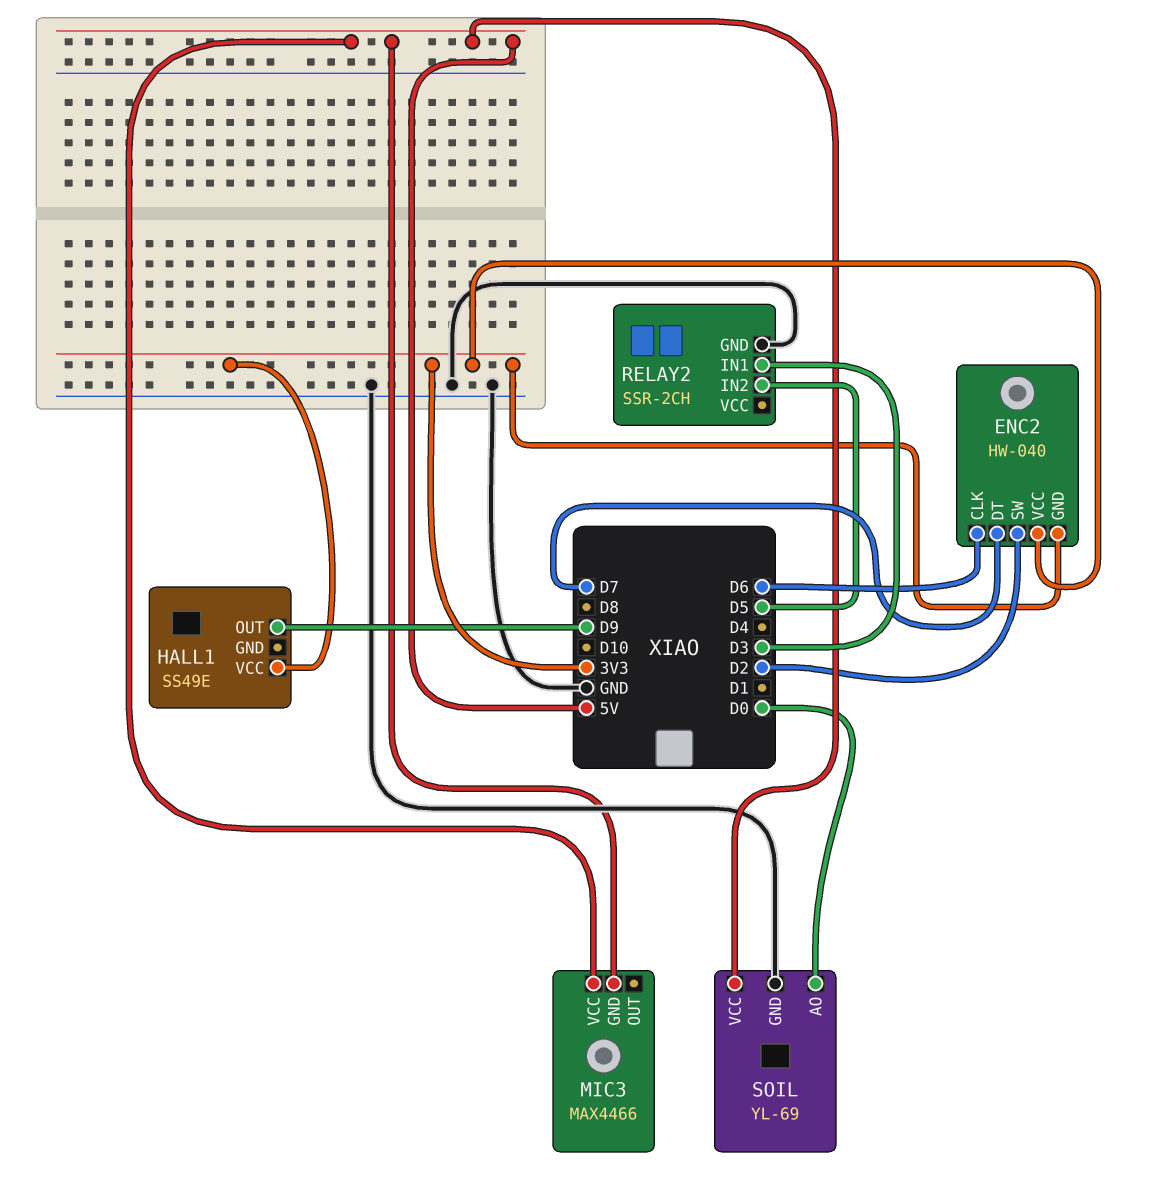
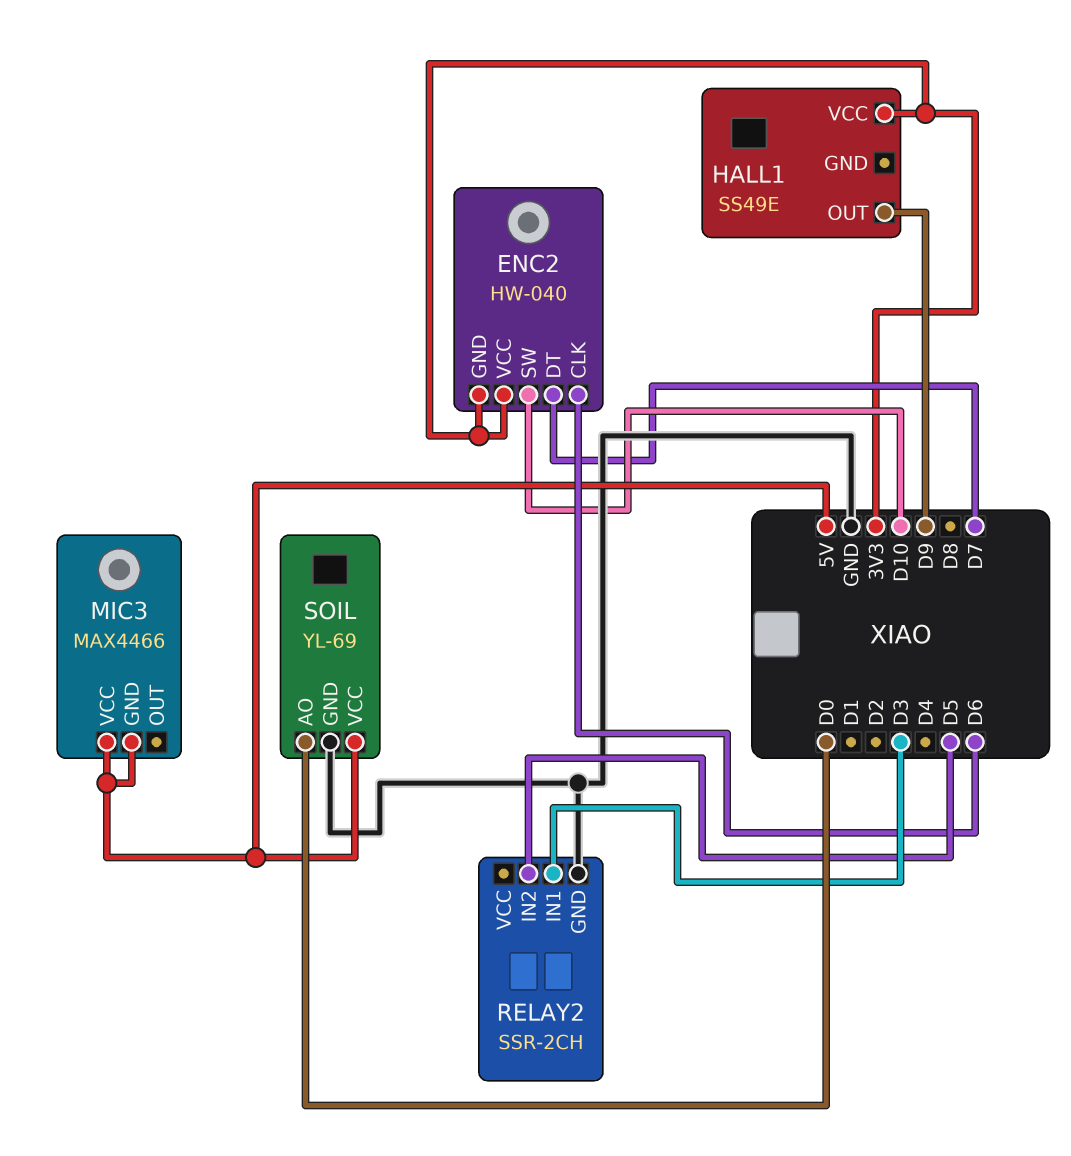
ENC2 pin SW: D2 -> D10

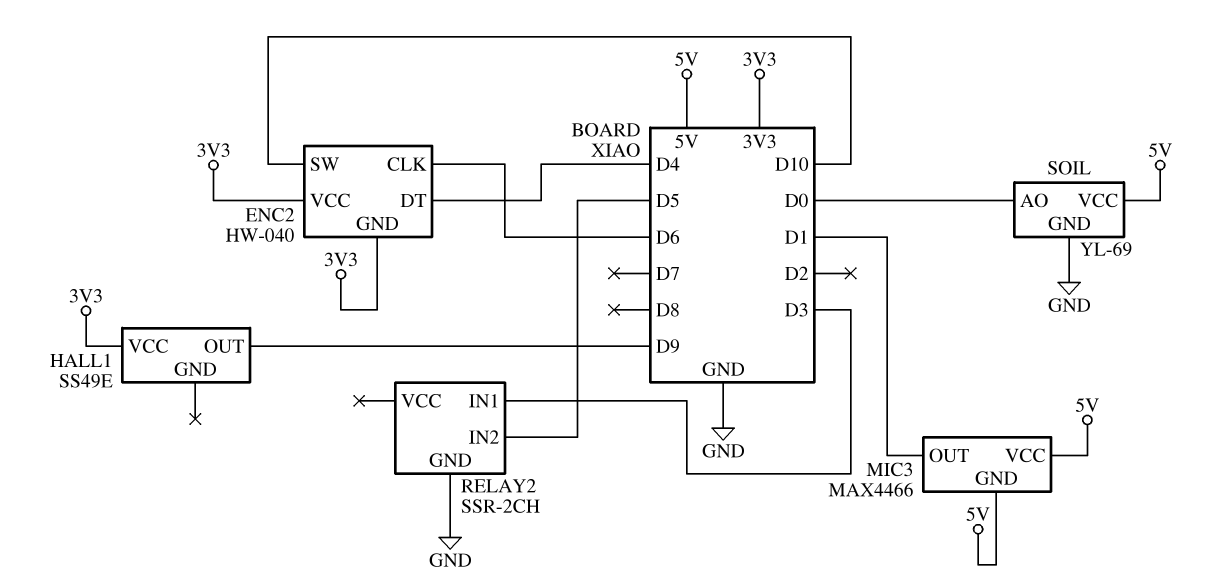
ENC2 pin DT: D7 -> D4
MIC3 pin OUT: none -> D1

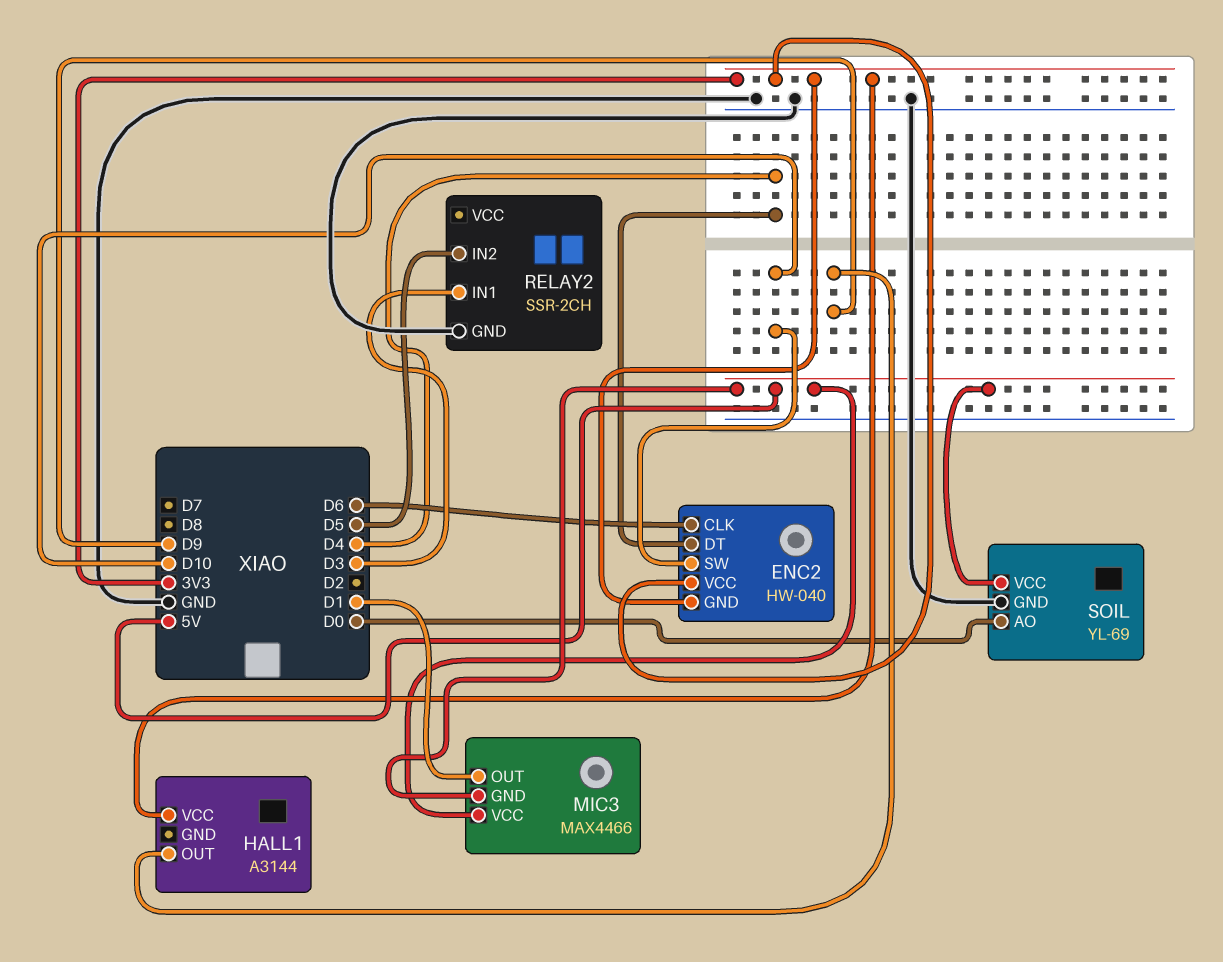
HALL1: SS49E -> A3144

